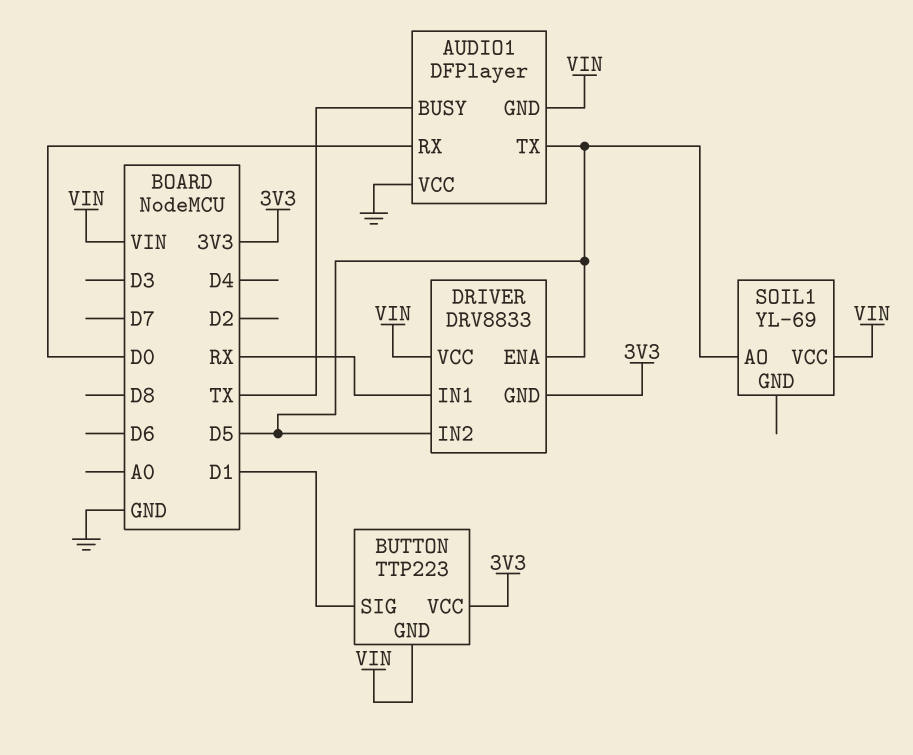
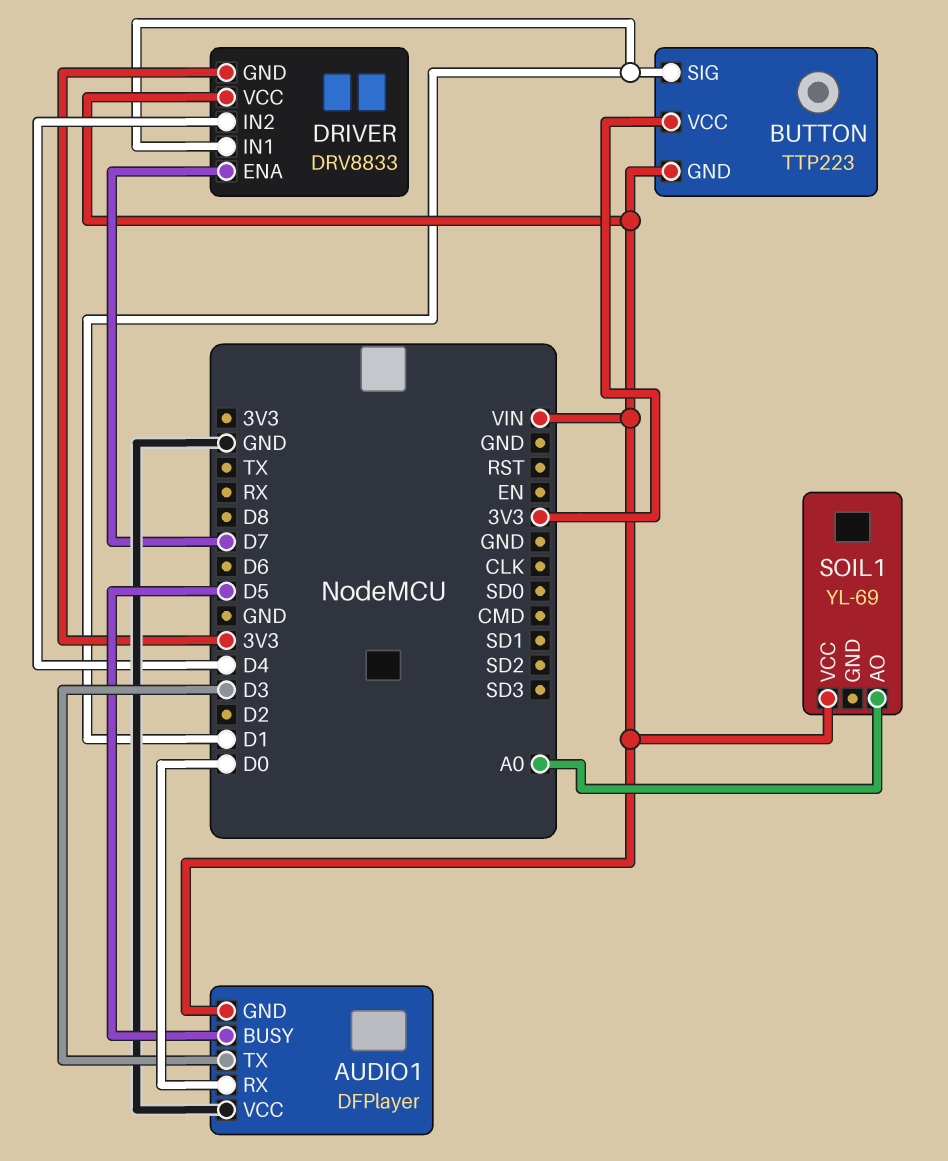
AUDIO1 pin BUSY: TX -> D5
AUDIO1 pin TX: D5 -> D3
DRIVER pin ENA: D5 -> D7
DRIVER pin IN1: RX -> D1
DRIVER pin IN2: D5 -> D4
SOIL1 pin AO: D5 -> A0

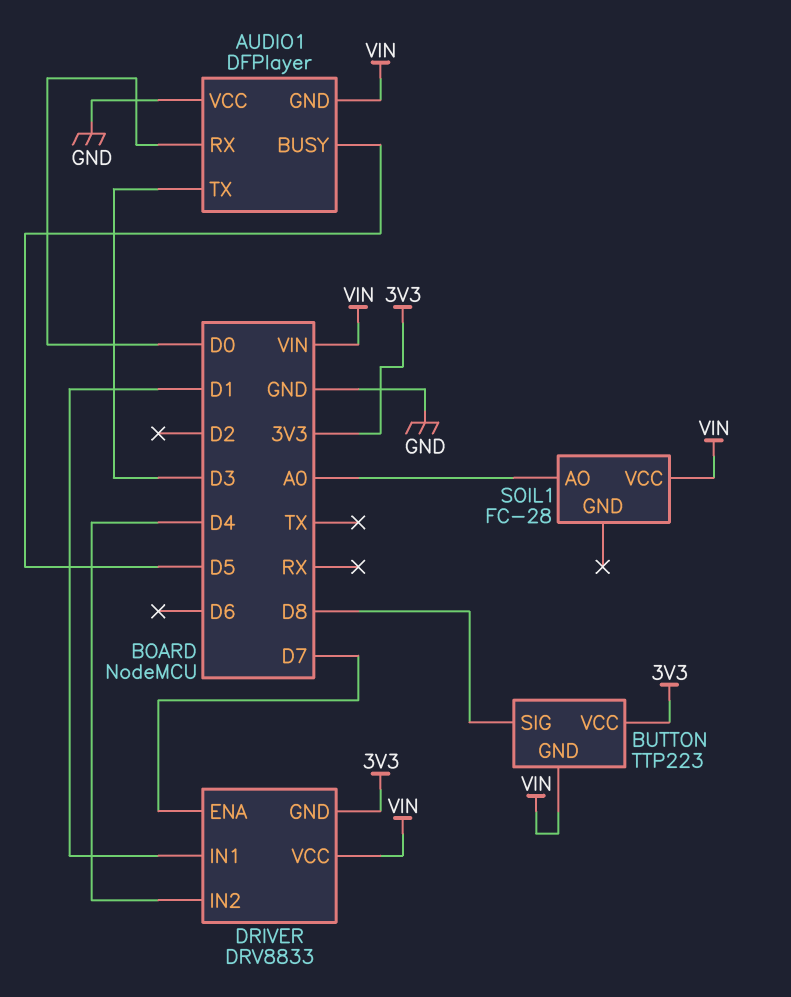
BUTTON pin SIG: D1 -> D8
SOIL1: YL-69 -> FC-28

